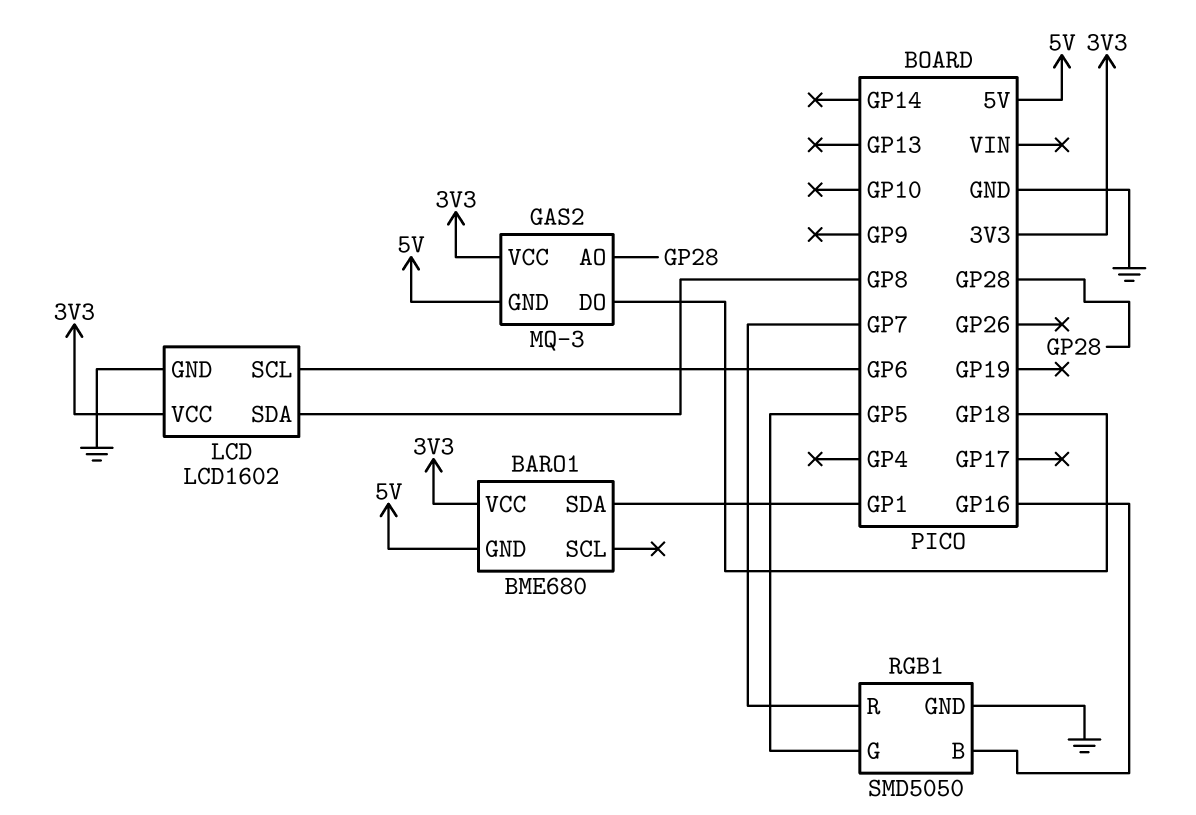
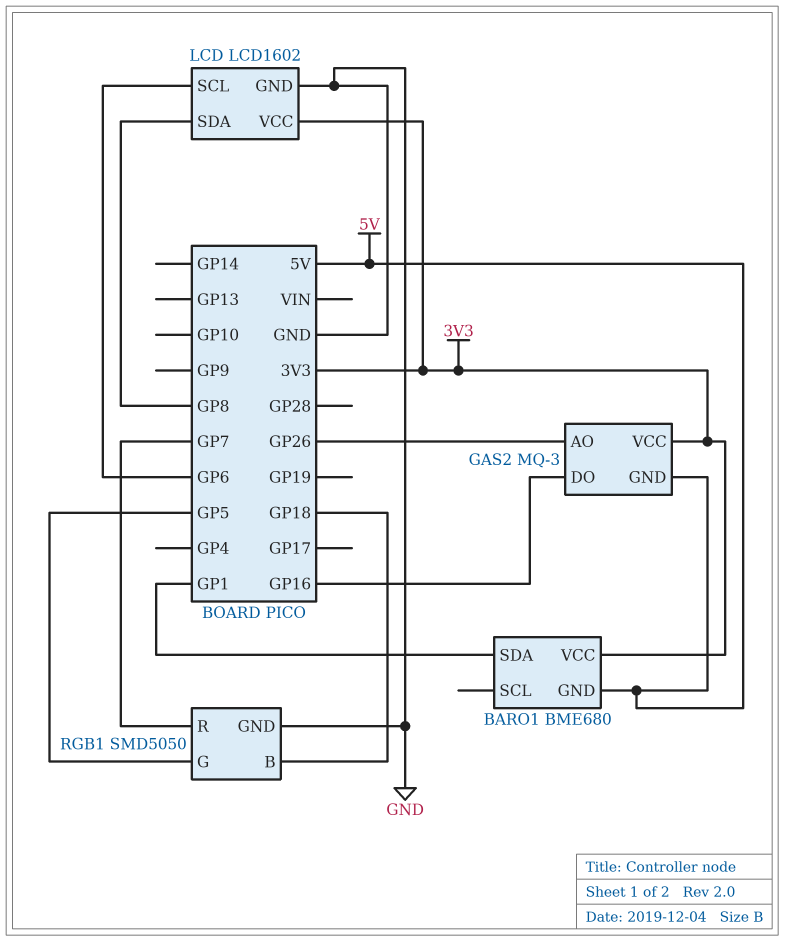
GAS2 pin AO: GP28 -> GP26
GAS2 pin DO: GP18 -> GP16
RGB1 pin B: GP16 -> GP18

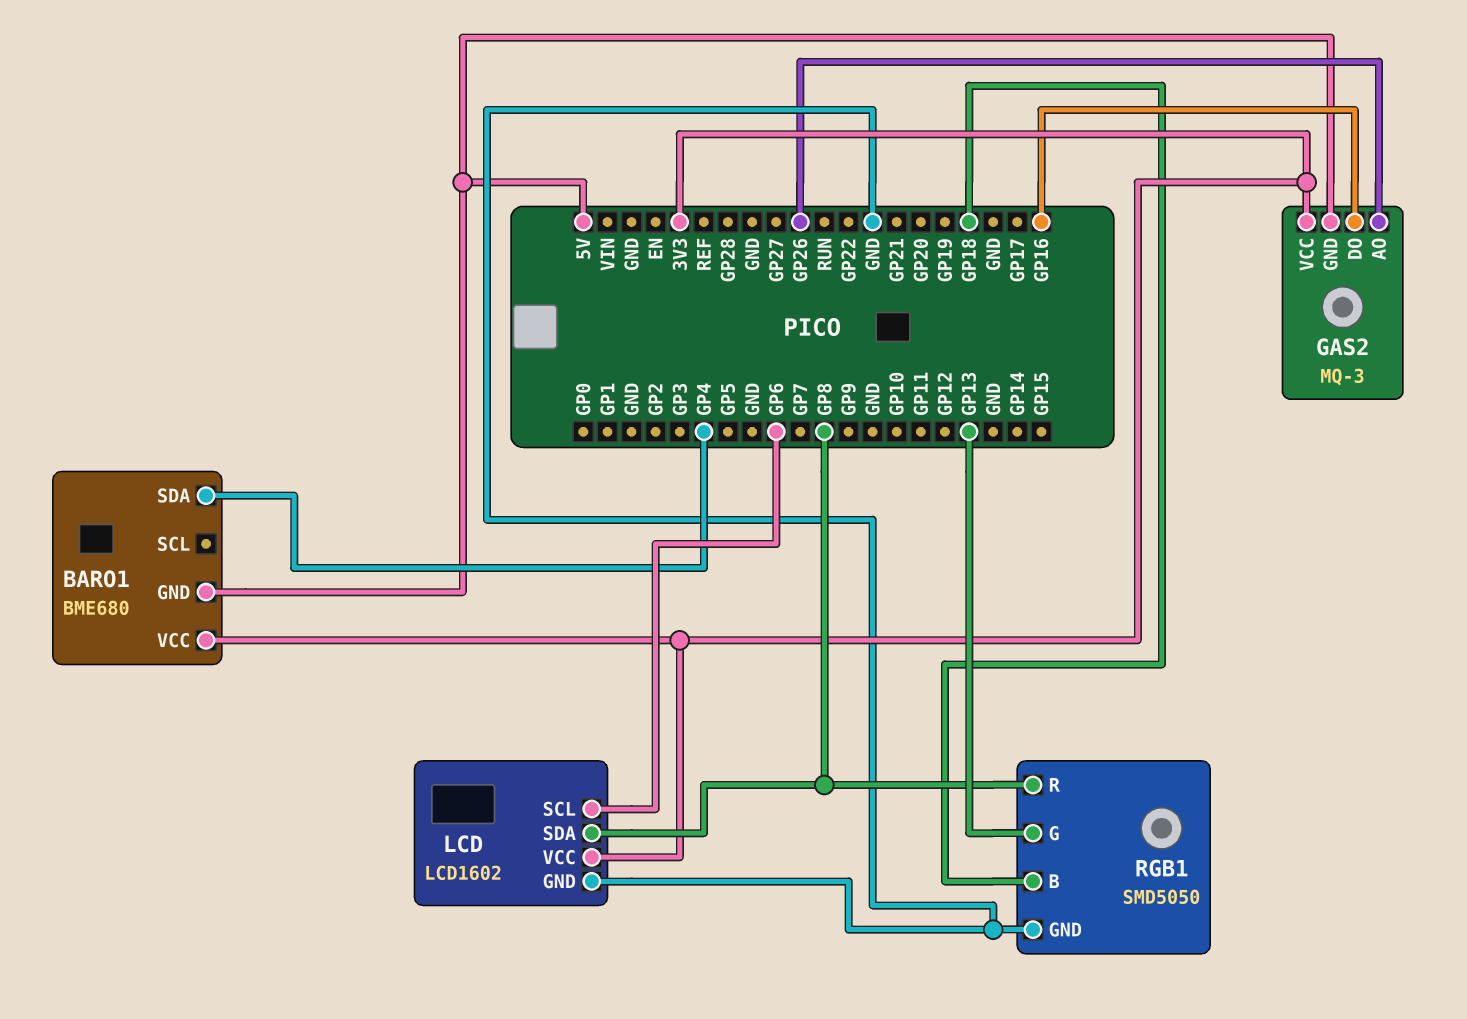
BARO1 pin SDA: GP1 -> GP4
RGB1 pin G: GP5 -> GP13
RGB1 pin R: GP7 -> GP8

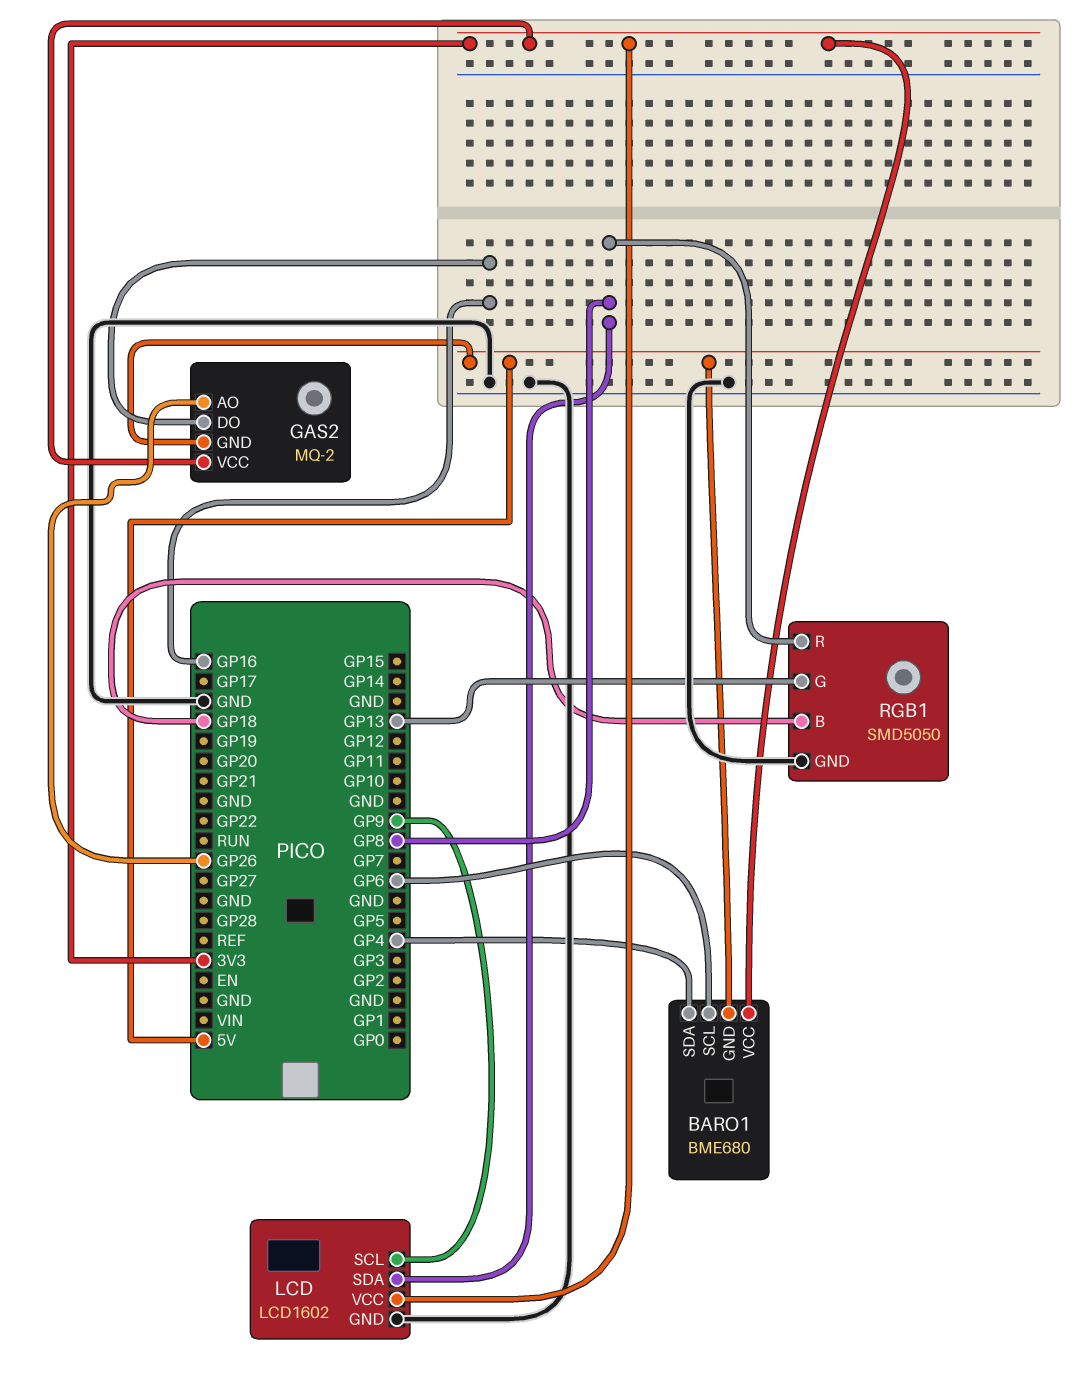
BARO1 pin SCL: none -> GP6
GAS2: MQ-3 -> MQ-2
LCD pin SCL: GP6 -> GP9

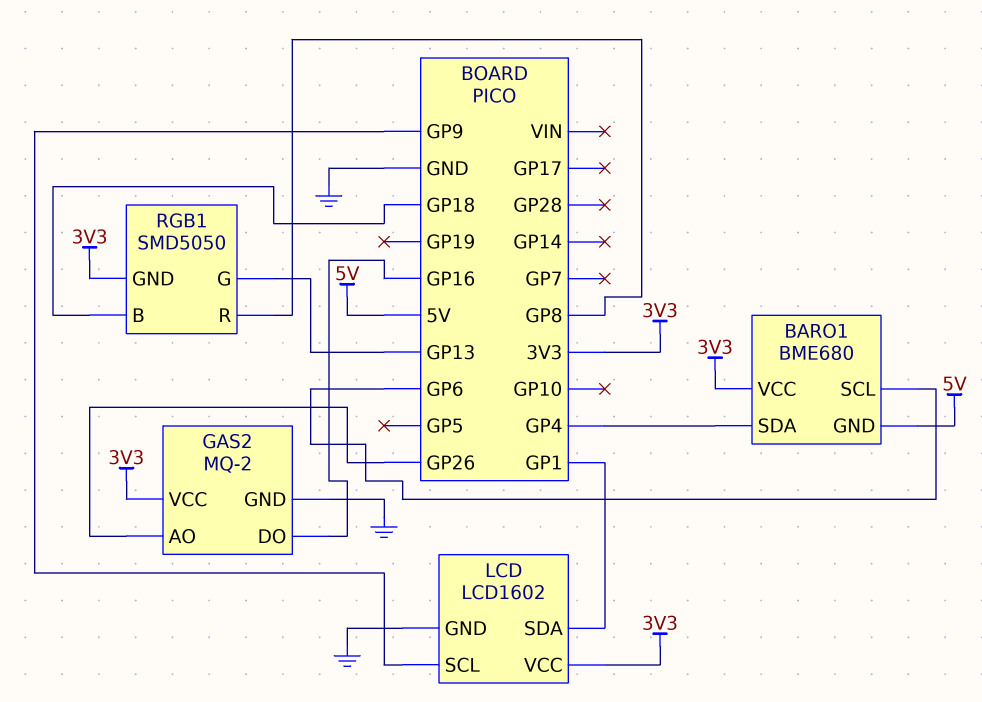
GAS2 pin GND: 5V -> GND
LCD pin SDA: GP8 -> GP1
RGB1 pin GND: GND -> 3V3

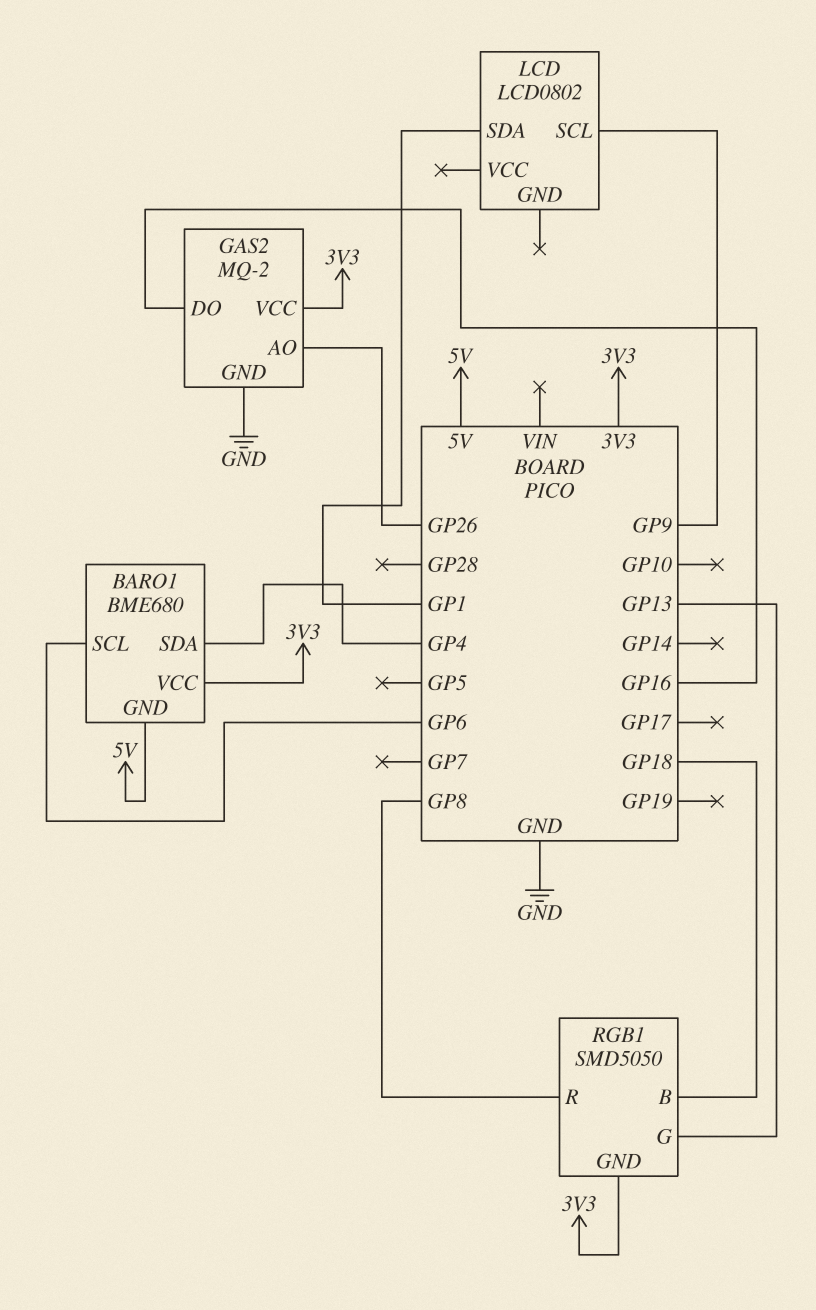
LCD: LCD1602 -> LCD0802
LCD pin GND: GND -> none
LCD pin VCC: 3V3 -> none

